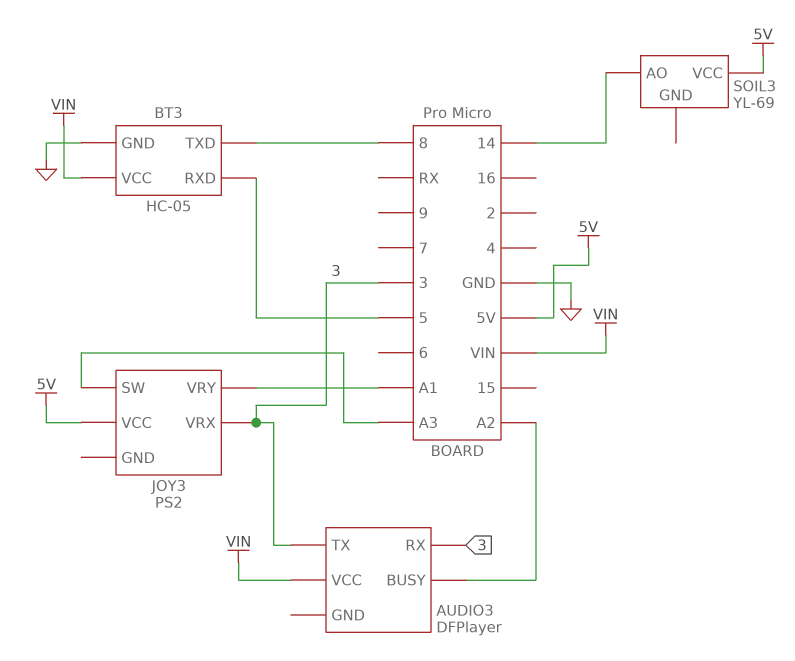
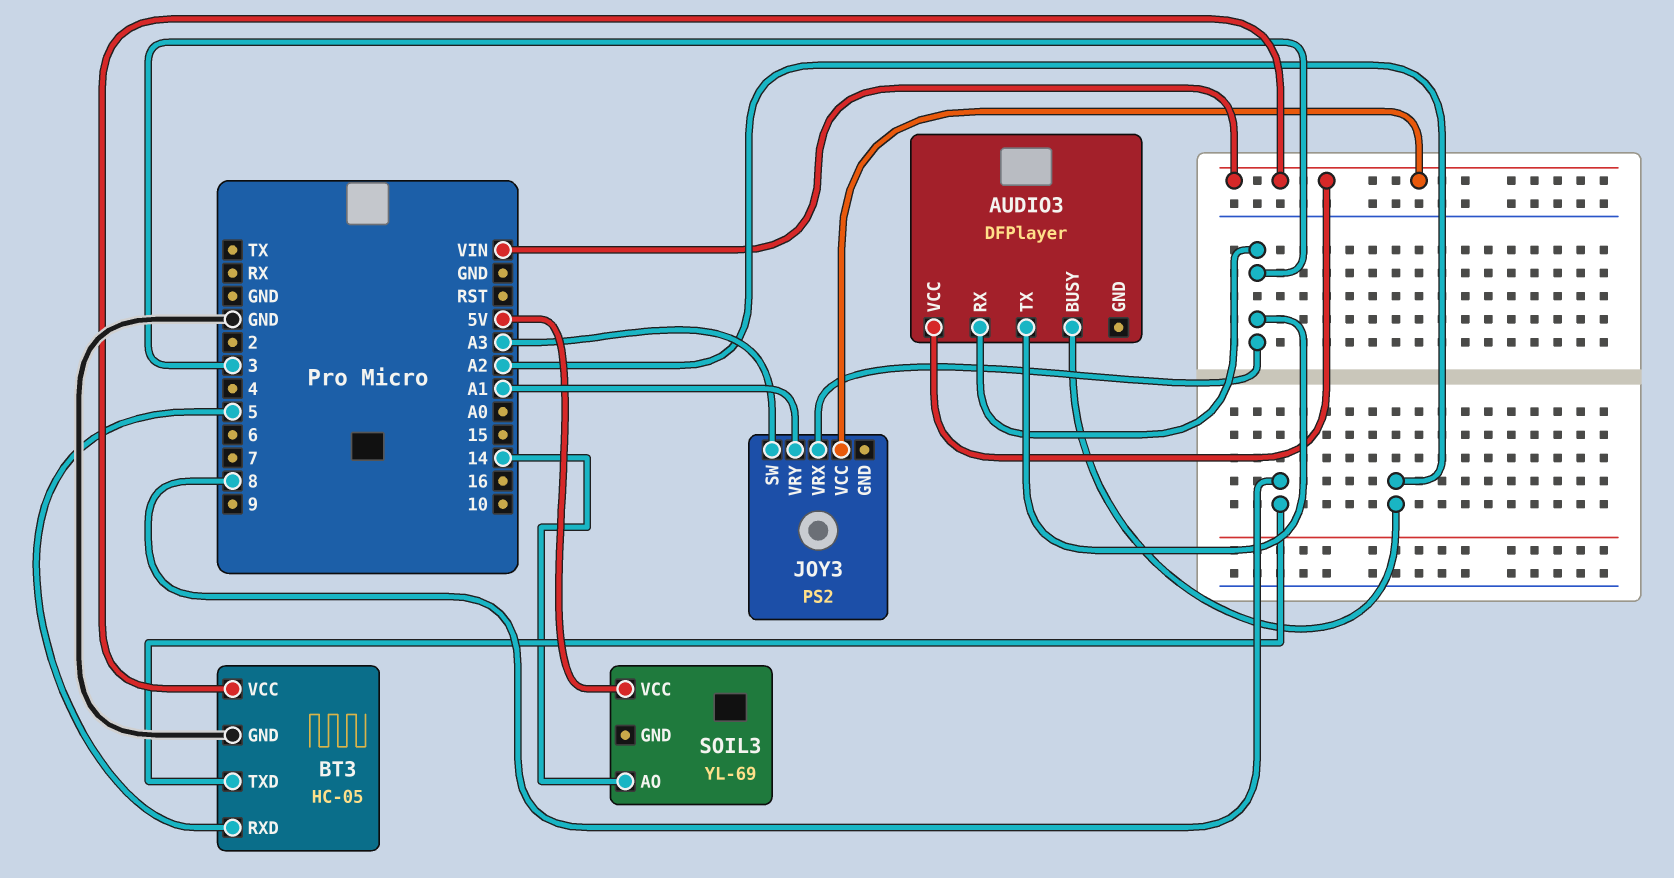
JOY3 pin VCC: 5V -> VIN

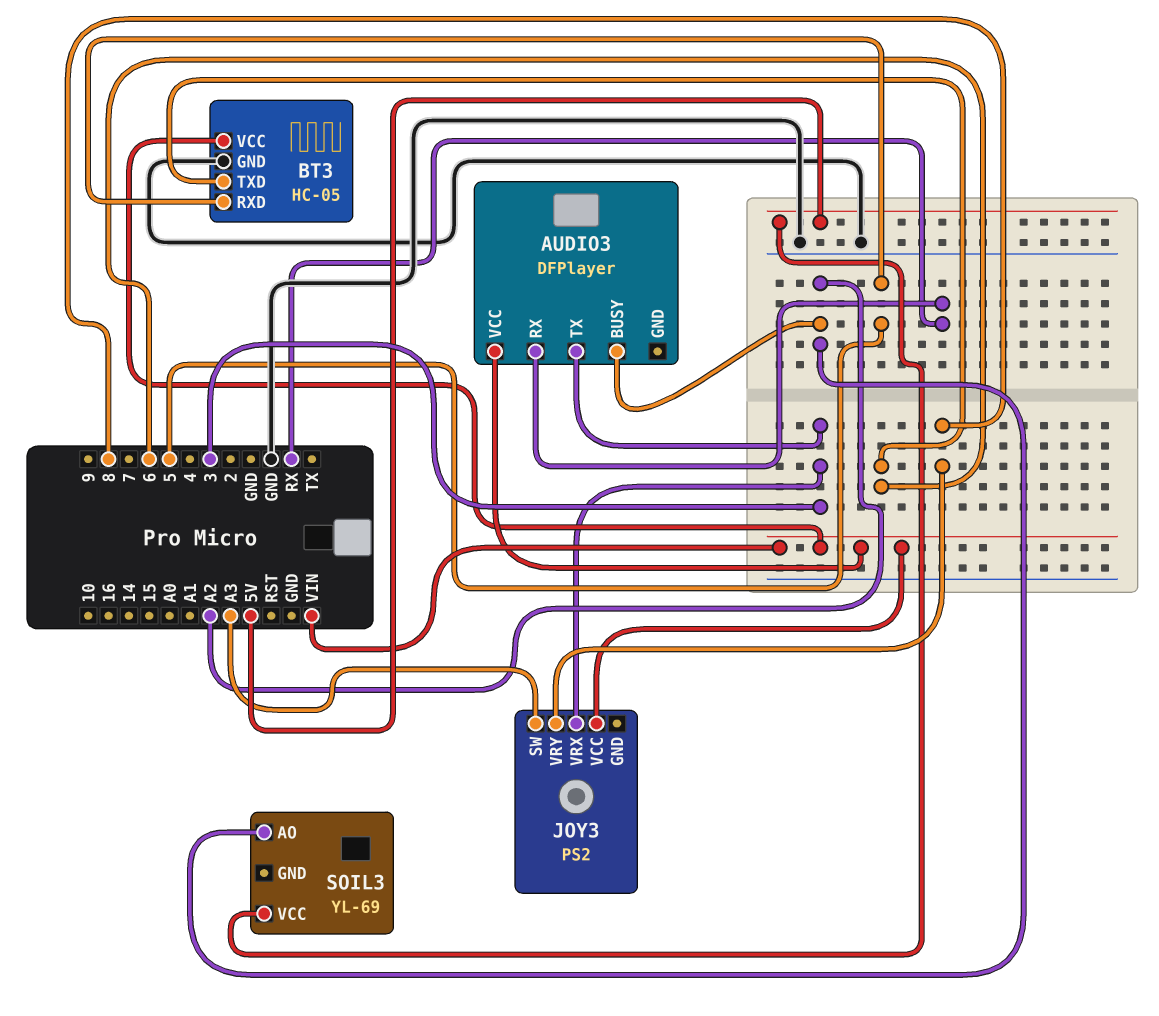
AUDIO3 pin RX: 3 -> RX
BT3 pin TXD: 8 -> 6
JOY3 pin VRY: A1 -> 8
SOIL3 pin AO: 14 -> A2

